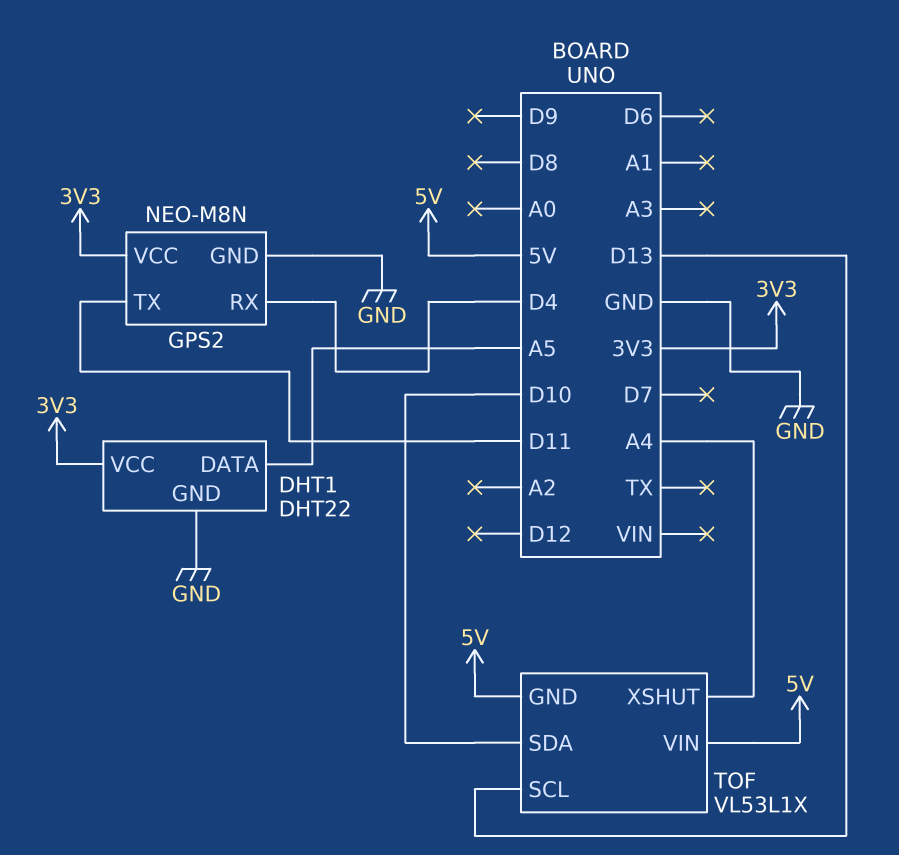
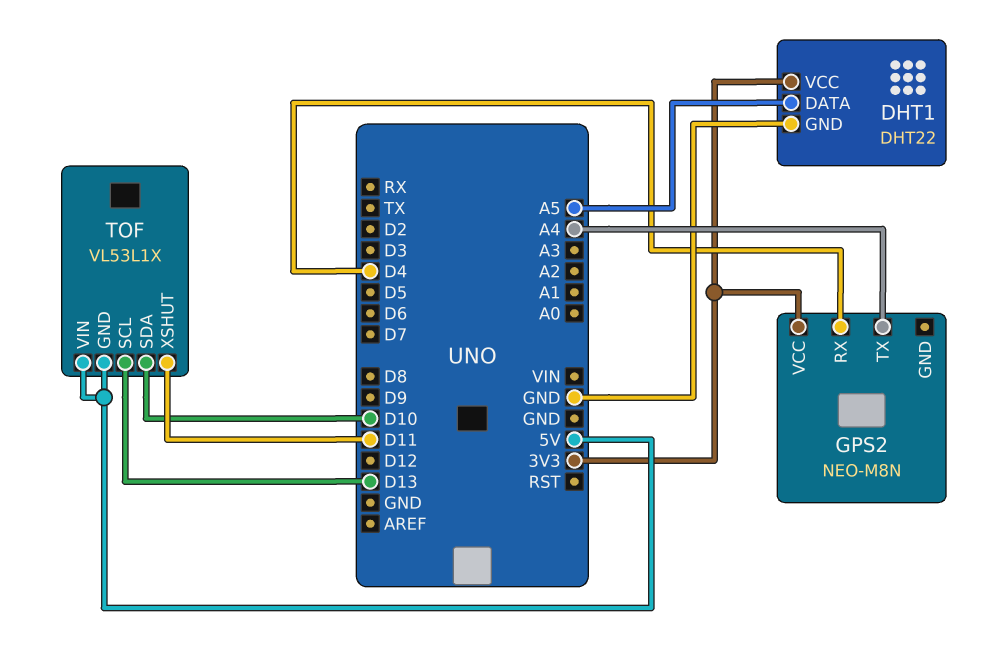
GPS2 pin GND: GND -> none
GPS2 pin TX: D11 -> A4
TOF pin XSHUT: A4 -> D11

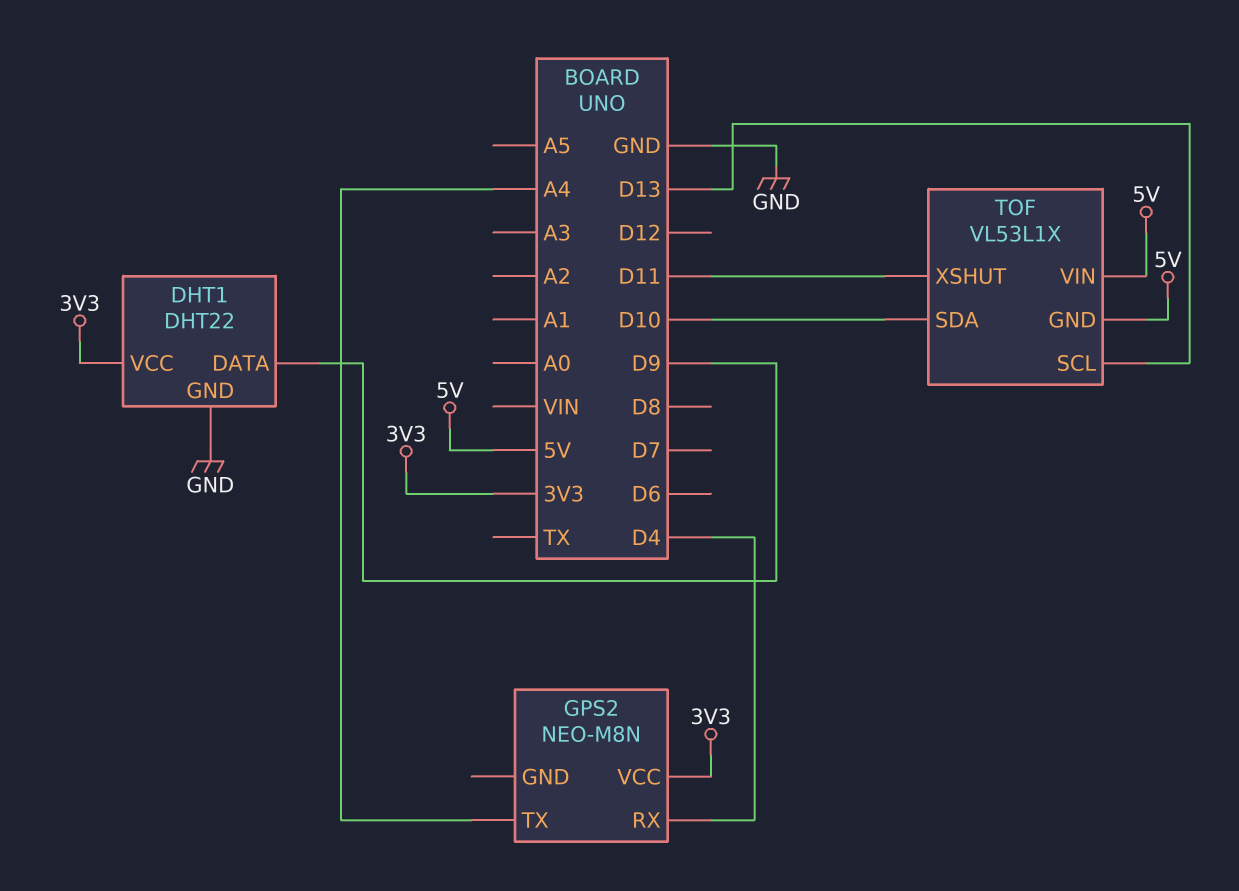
DHT1 pin DATA: A5 -> D9

